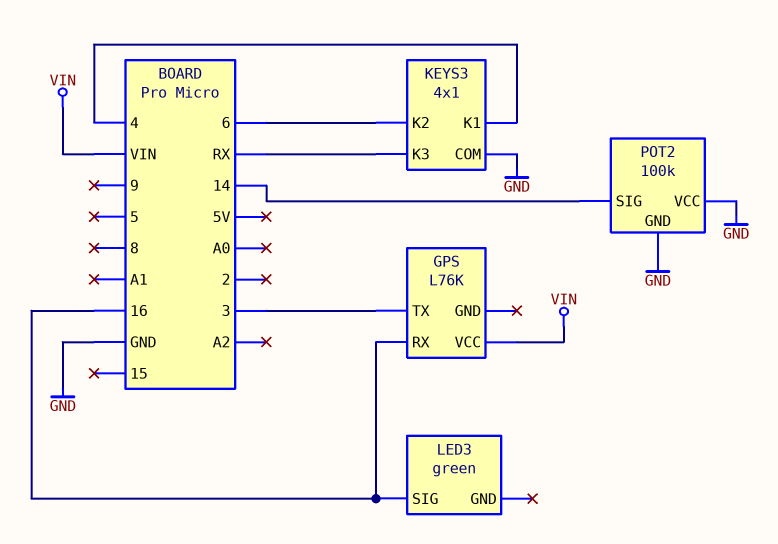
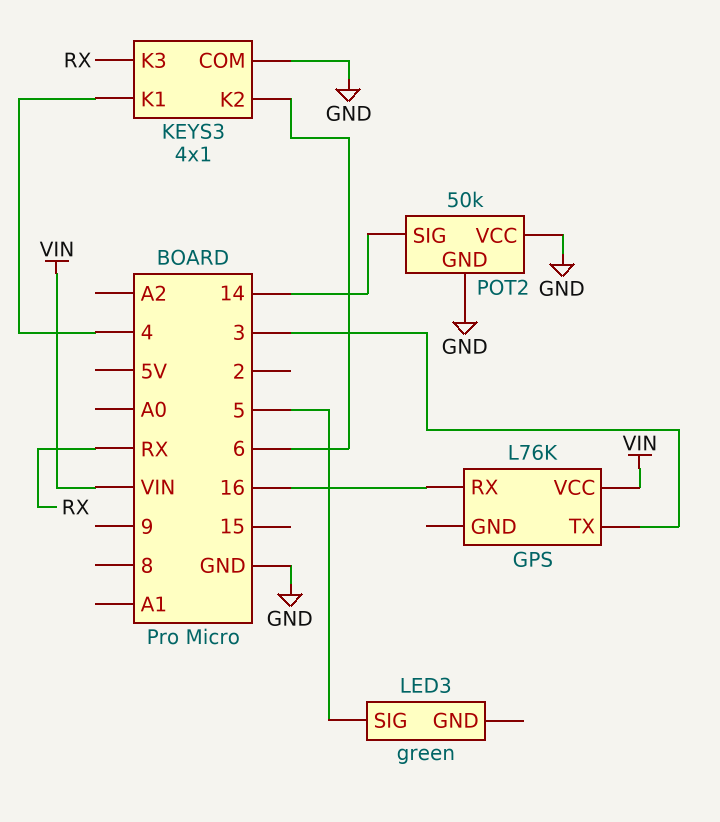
LED3 pin SIG: 16 -> 5
POT2: 100k -> 50k

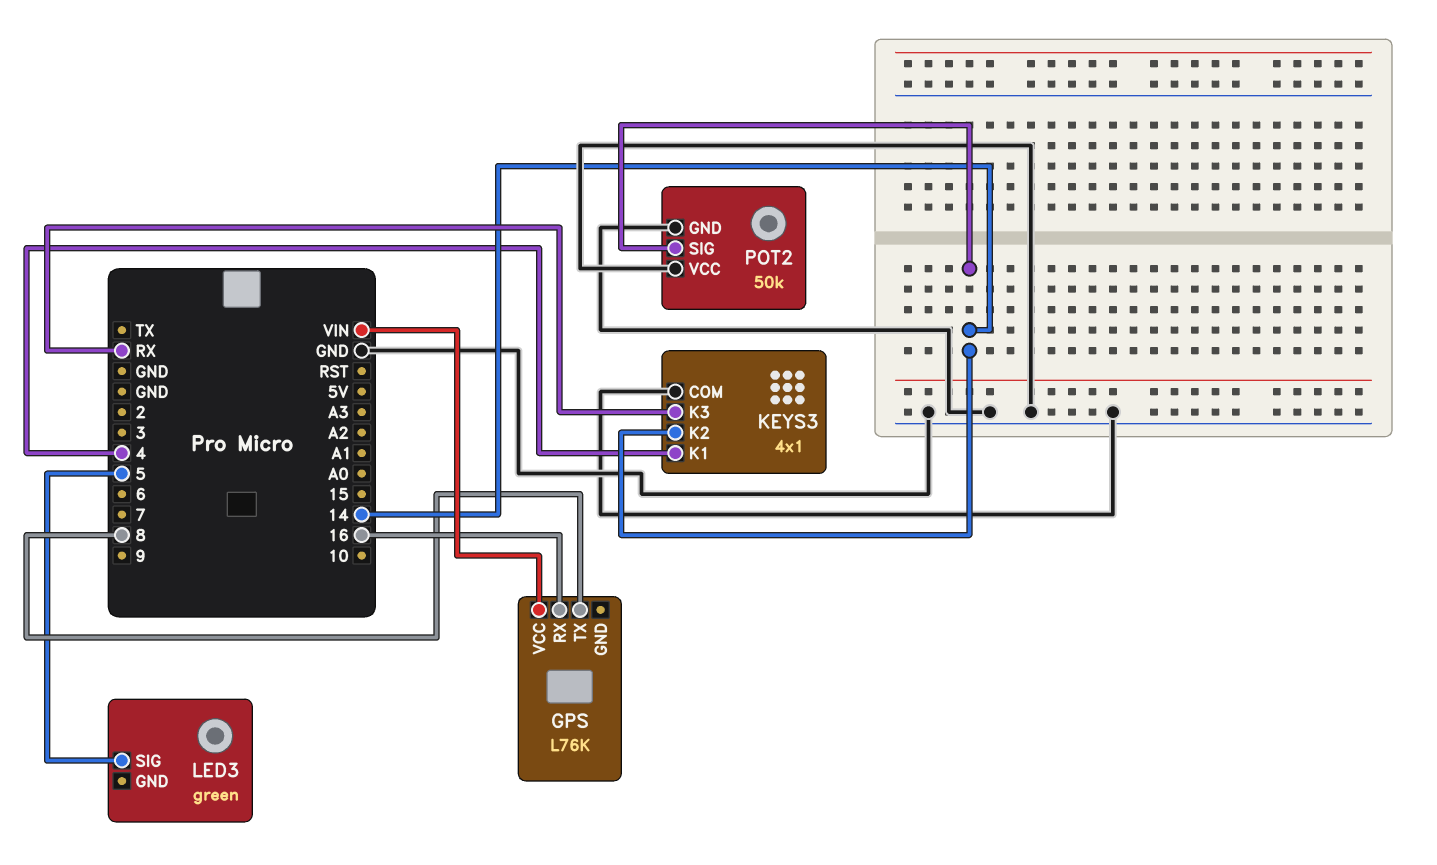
GPS pin TX: 3 -> 8
KEYS3 pin K2: 6 -> 14

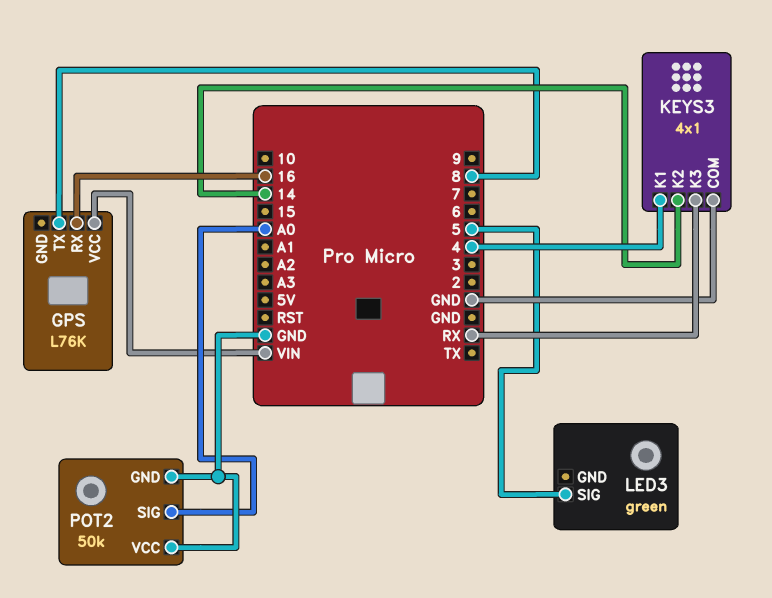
POT2 pin SIG: 14 -> A0

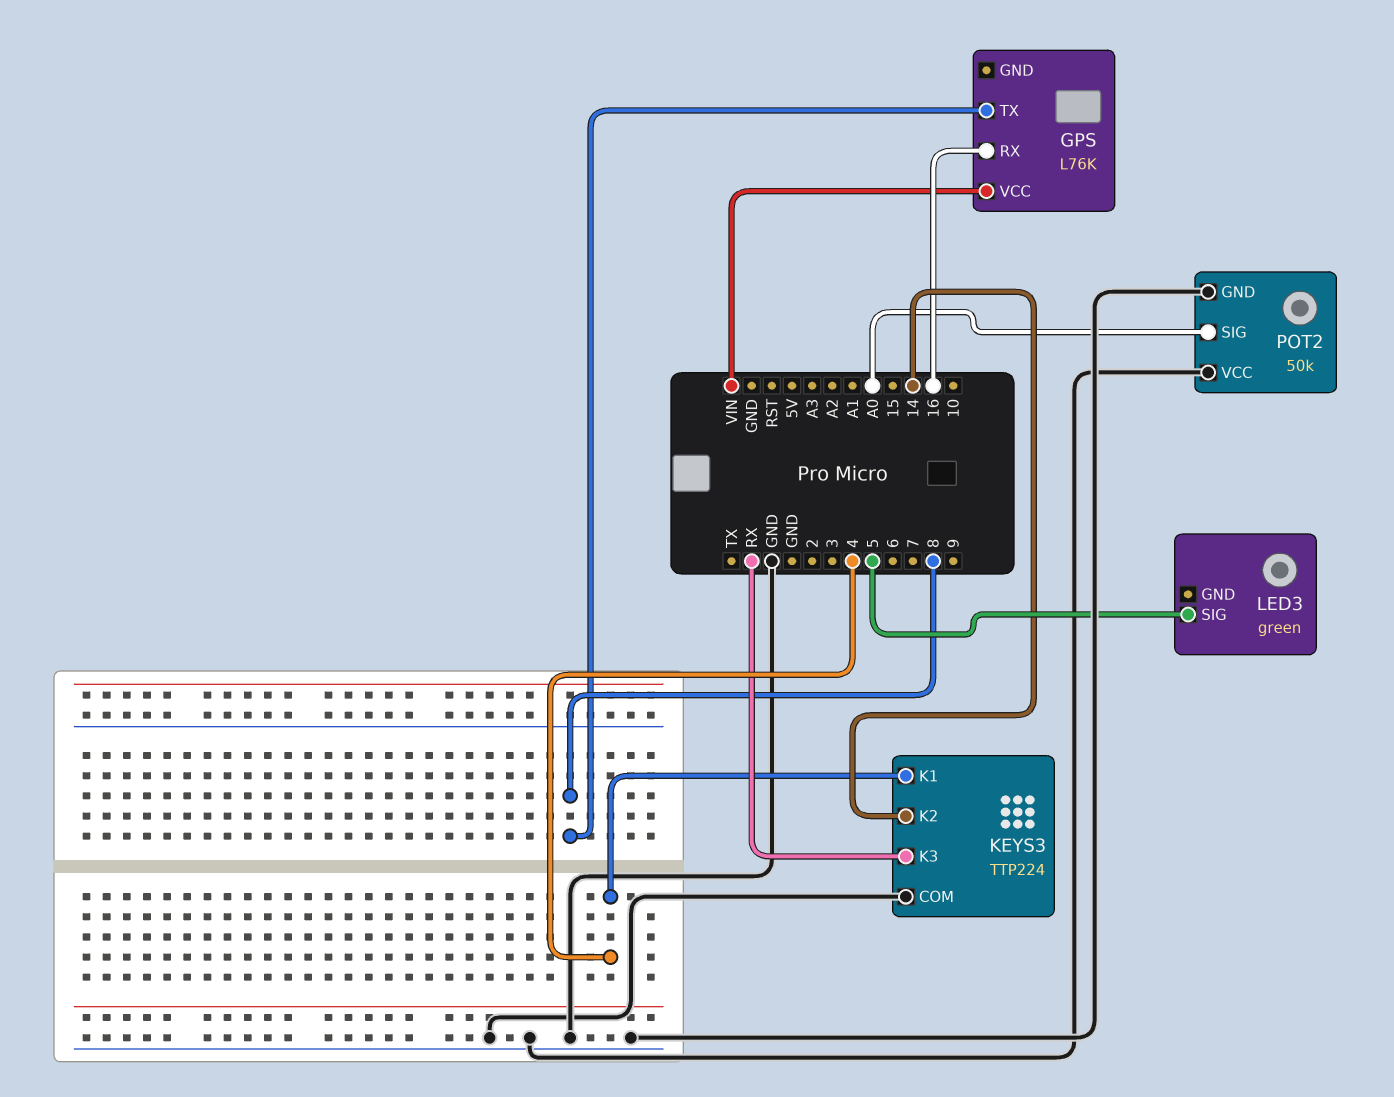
KEYS3: 4x1 -> TTP224

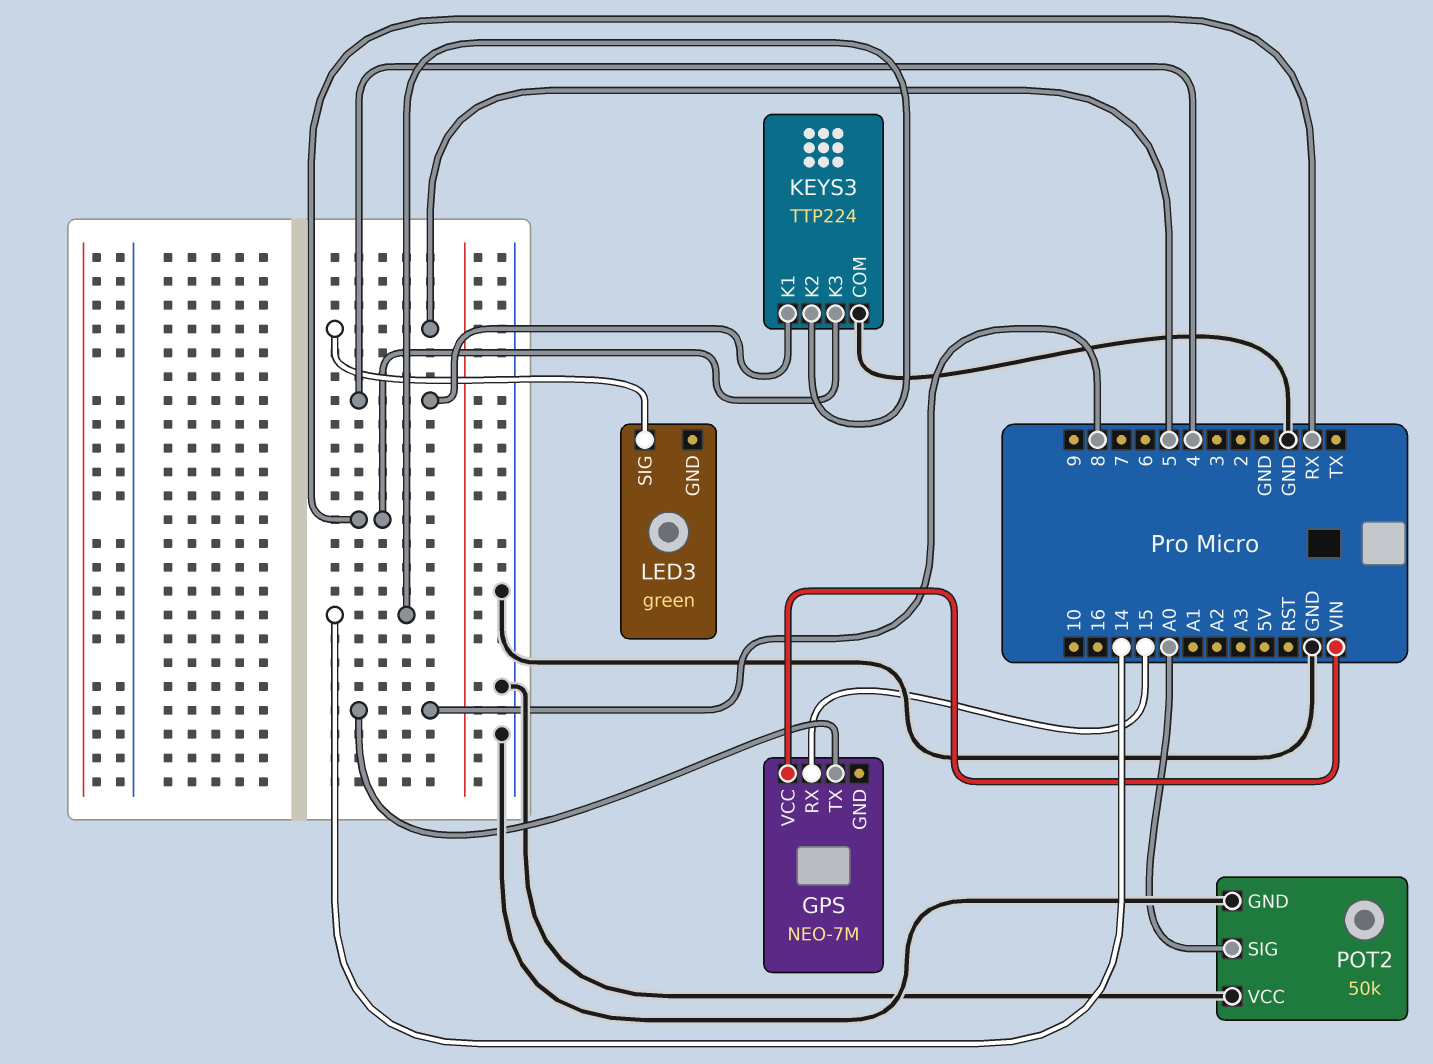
GPS: L76K -> NEO-7M
GPS pin RX: 16 -> 15

